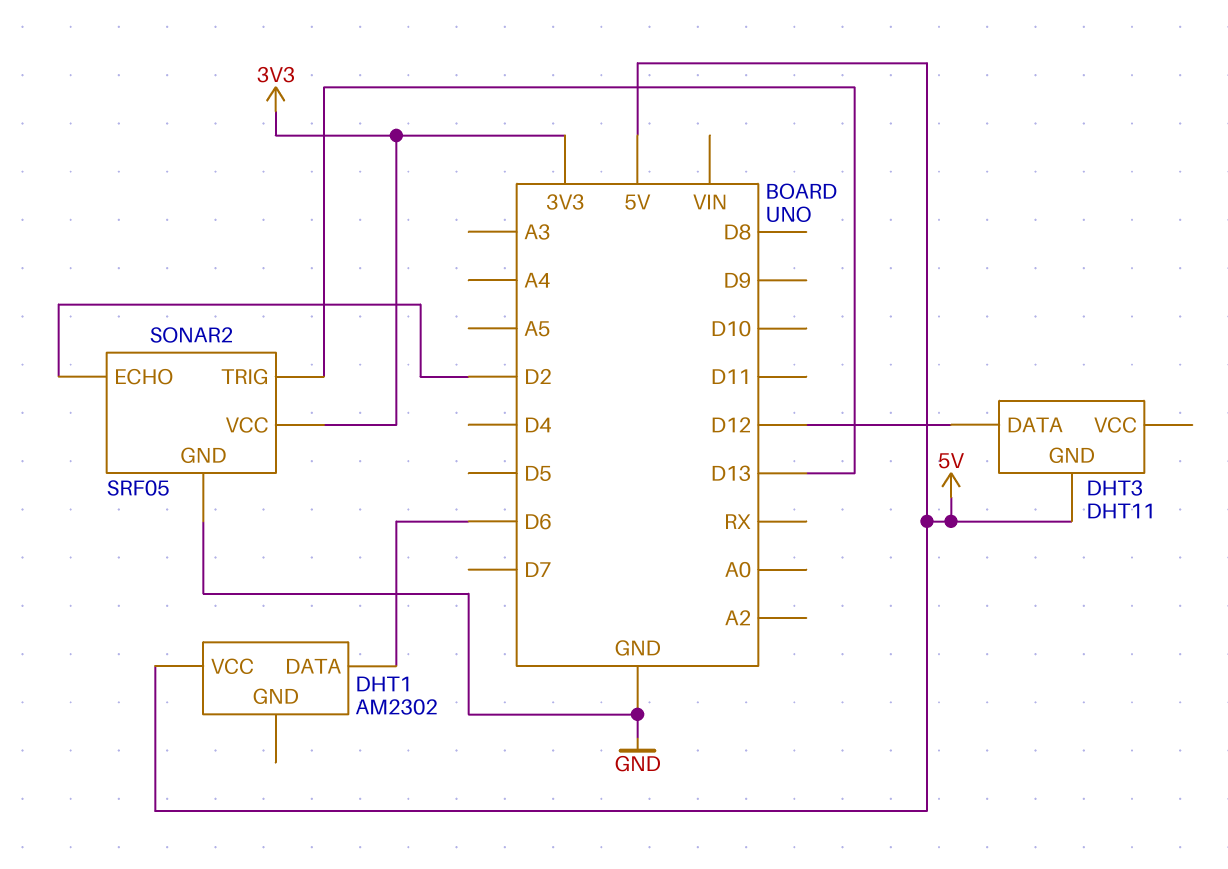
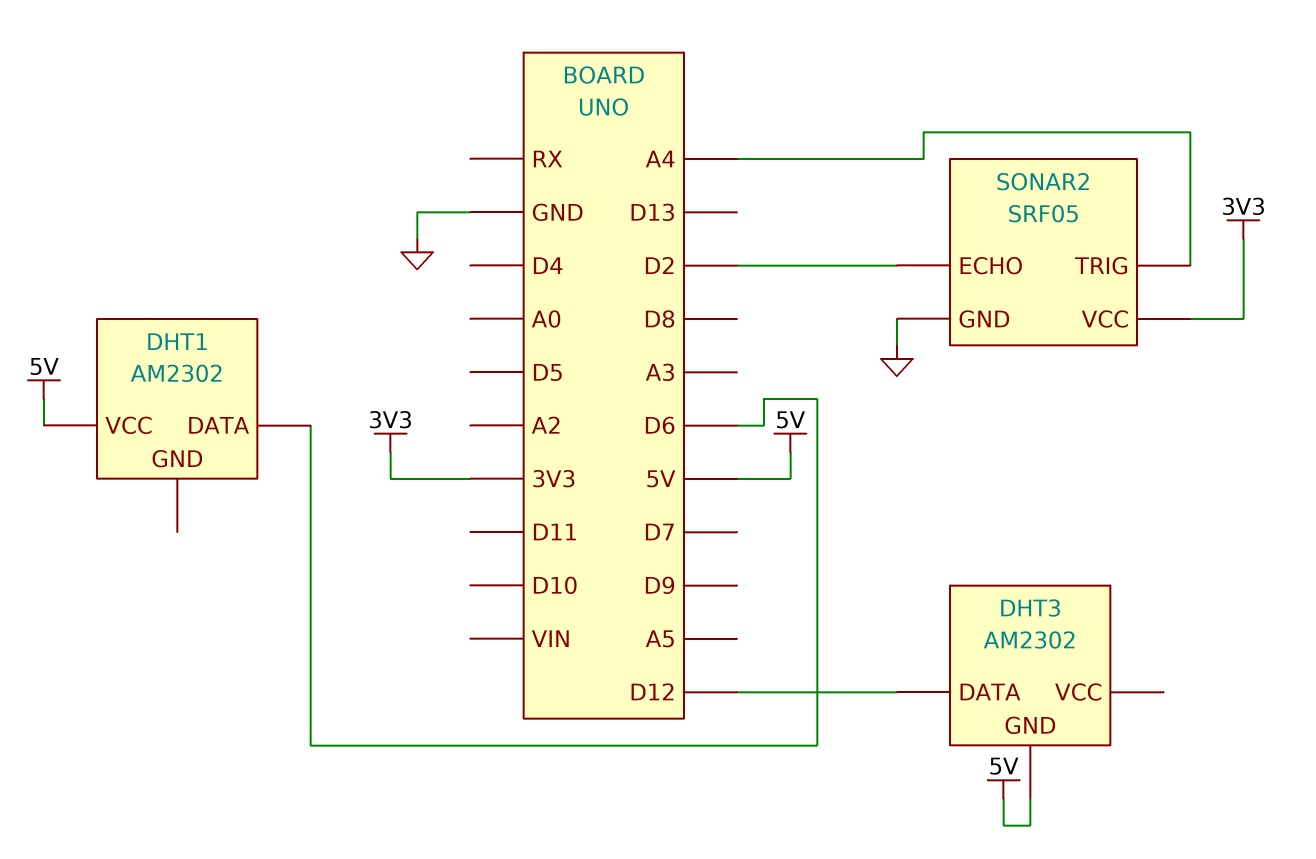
DHT3: DHT11 -> AM2302
SONAR2 pin TRIG: D13 -> A4

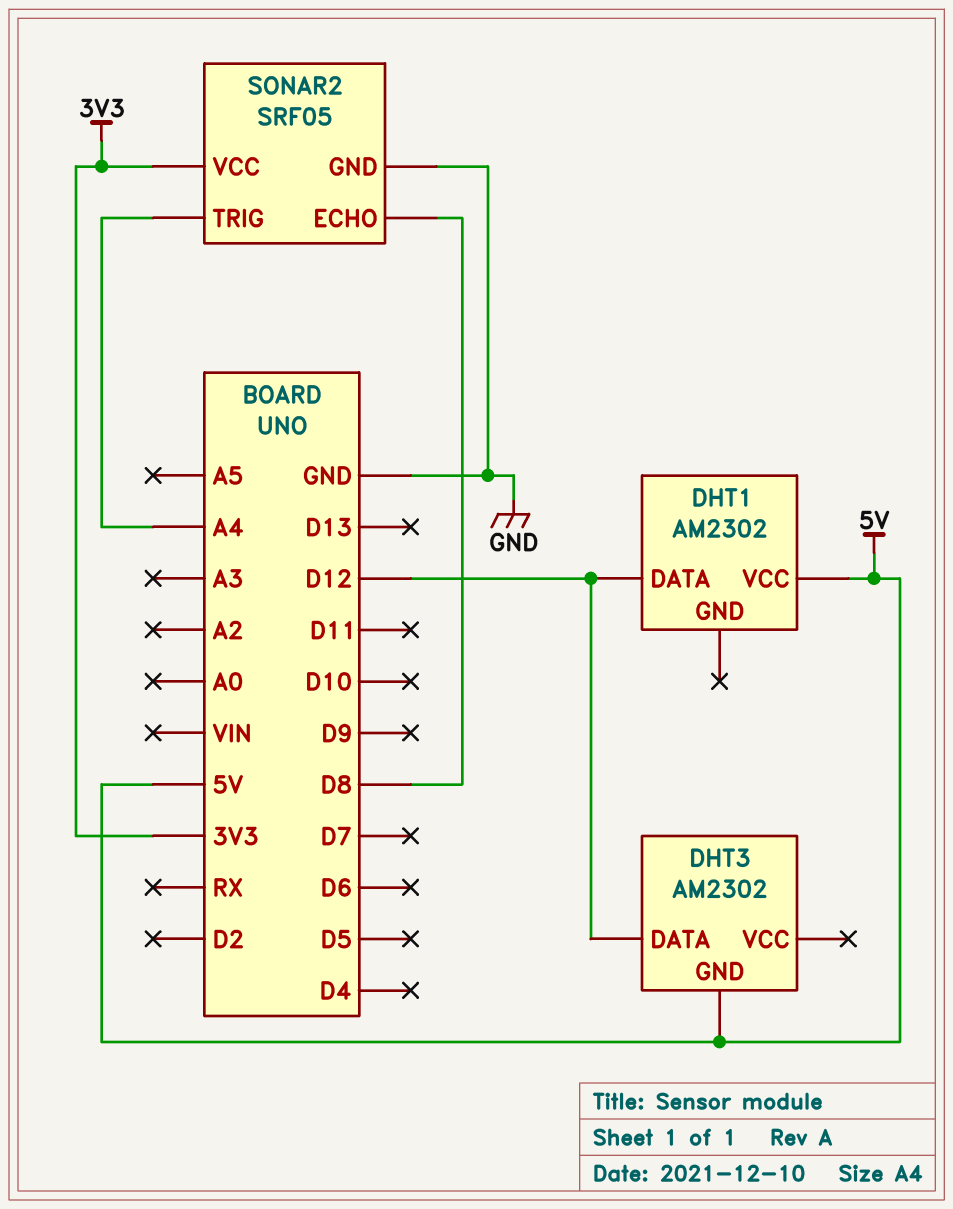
DHT1 pin DATA: D6 -> D12
SONAR2 pin ECHO: D2 -> D8

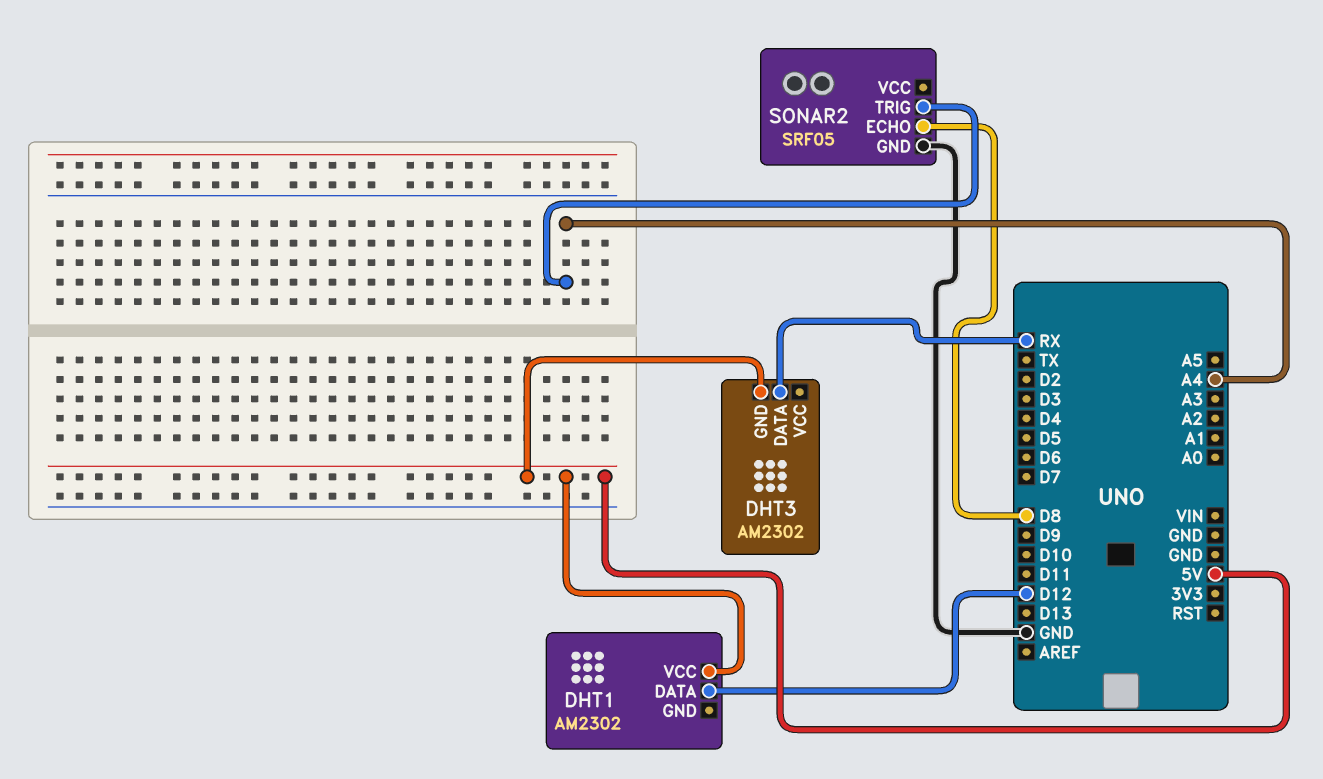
DHT3 pin DATA: D12 -> RX
SONAR2 pin VCC: 3V3 -> none

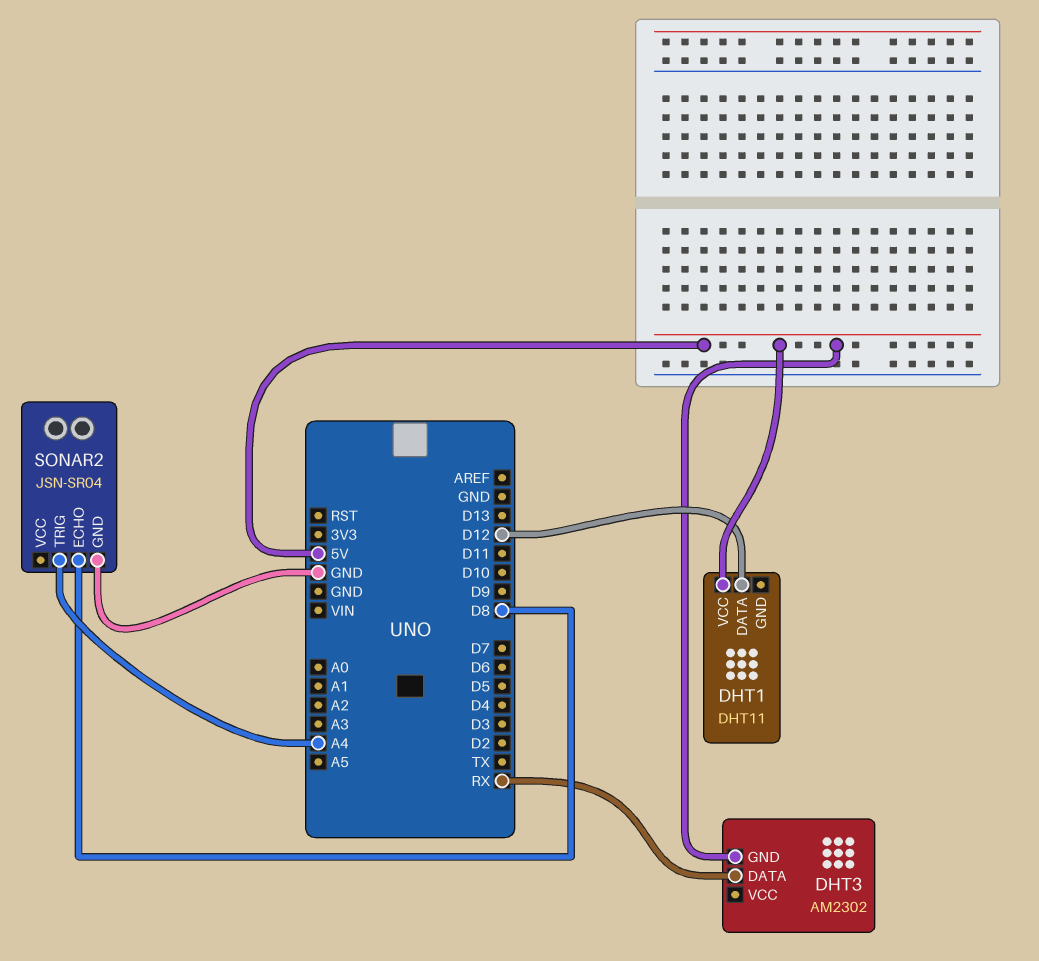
DHT1: AM2302 -> DHT11
SONAR2: SRF05 -> JSN-SR04

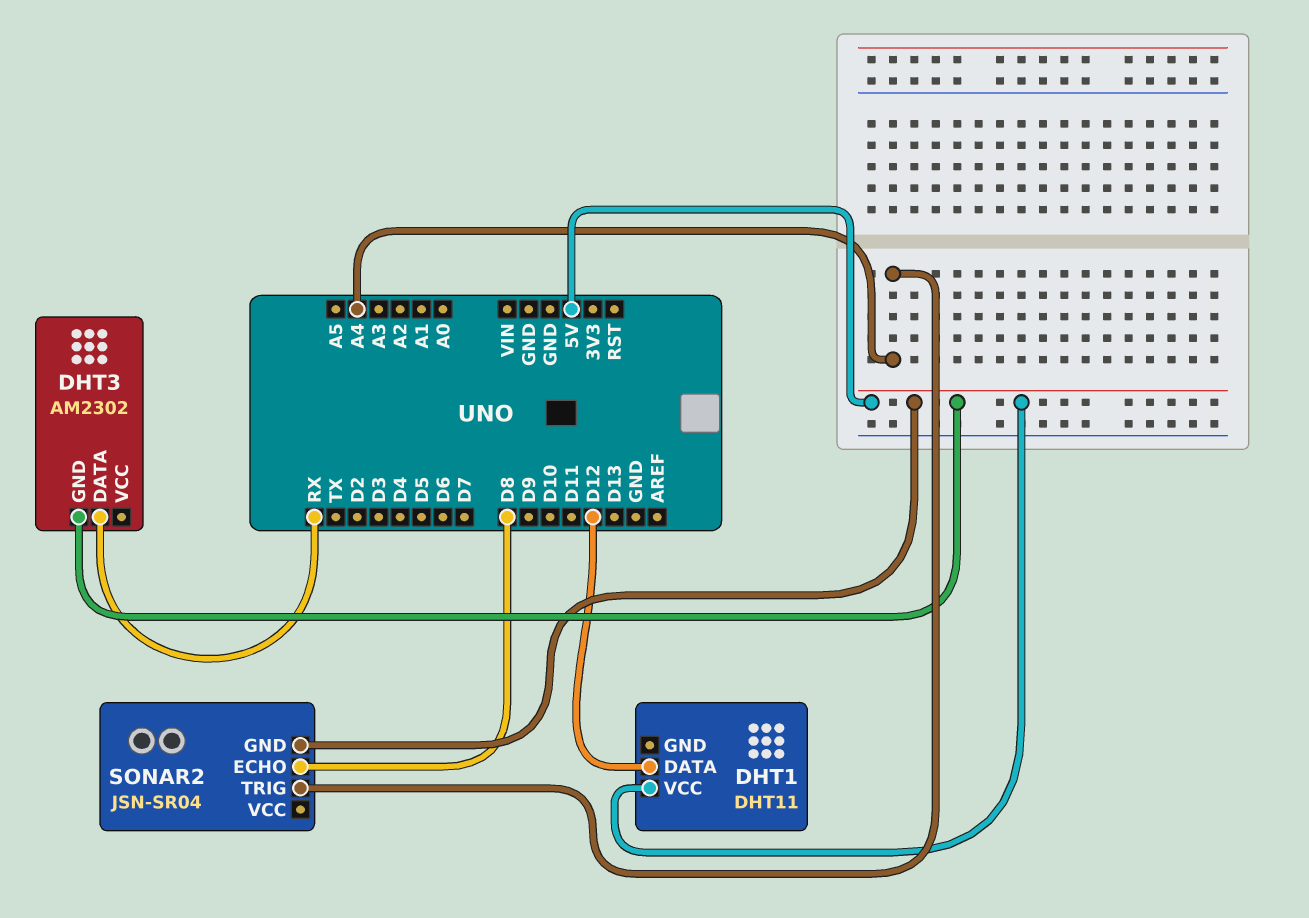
SONAR2 pin GND: GND -> 5V

